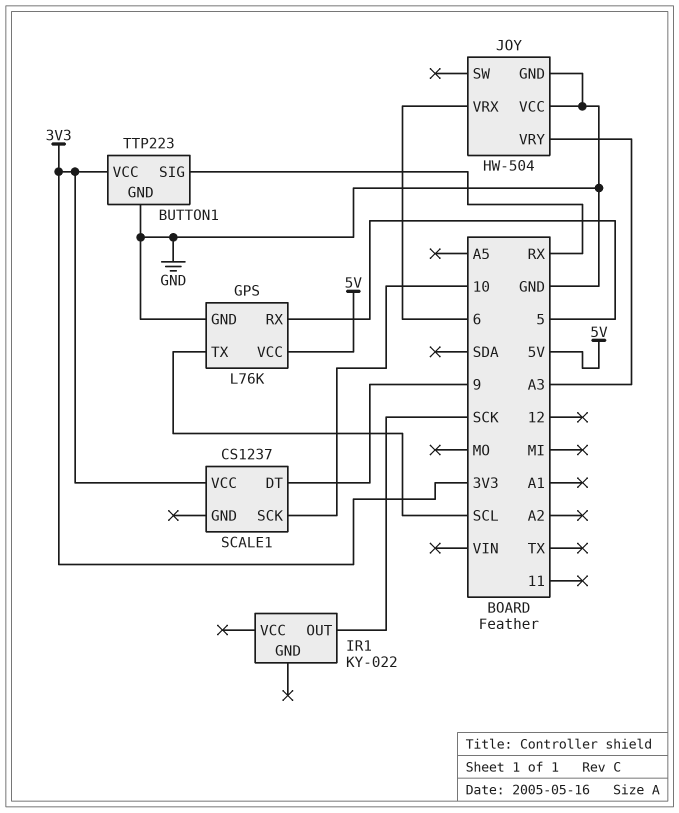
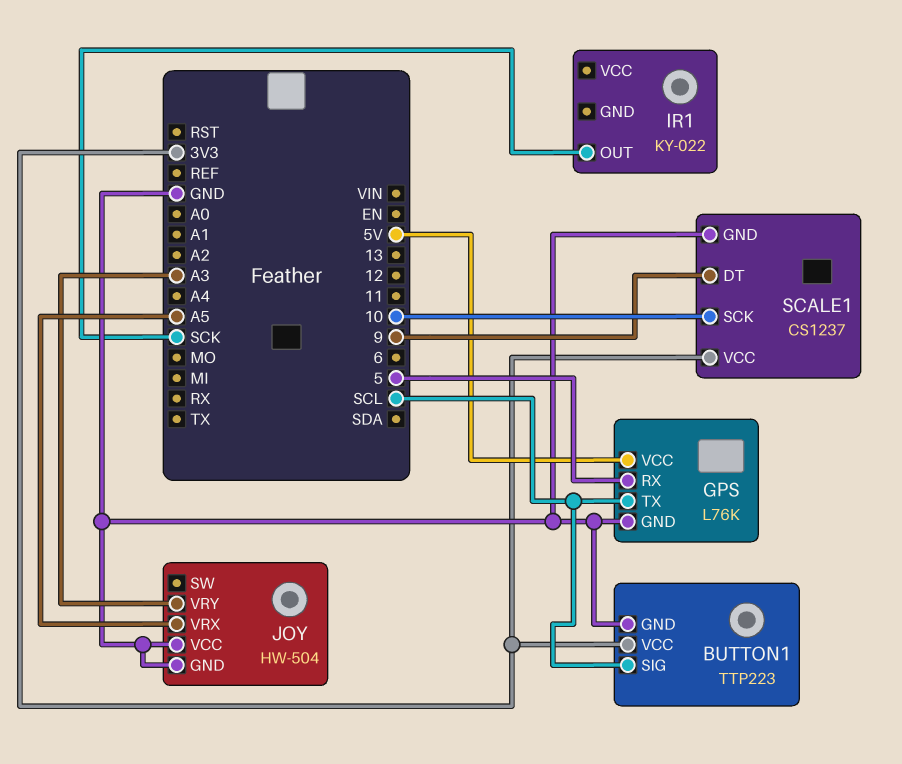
BUTTON1 pin SIG: RX -> SCL
JOY pin VRX: 6 -> A5
SCALE1 pin GND: none -> GND

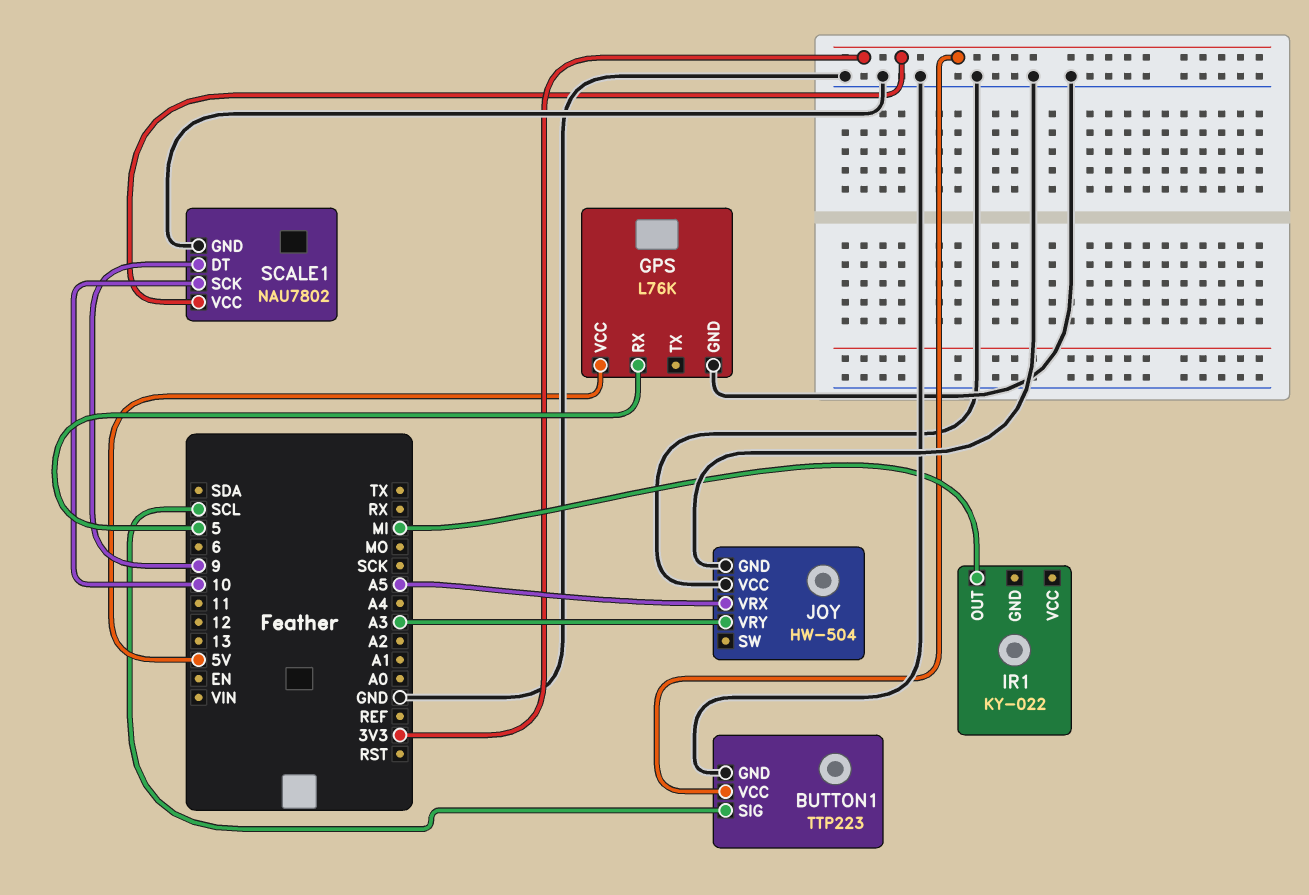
GPS pin TX: SCL -> none
IR1 pin OUT: SCK -> MI
SCALE1: CS1237 -> NAU7802

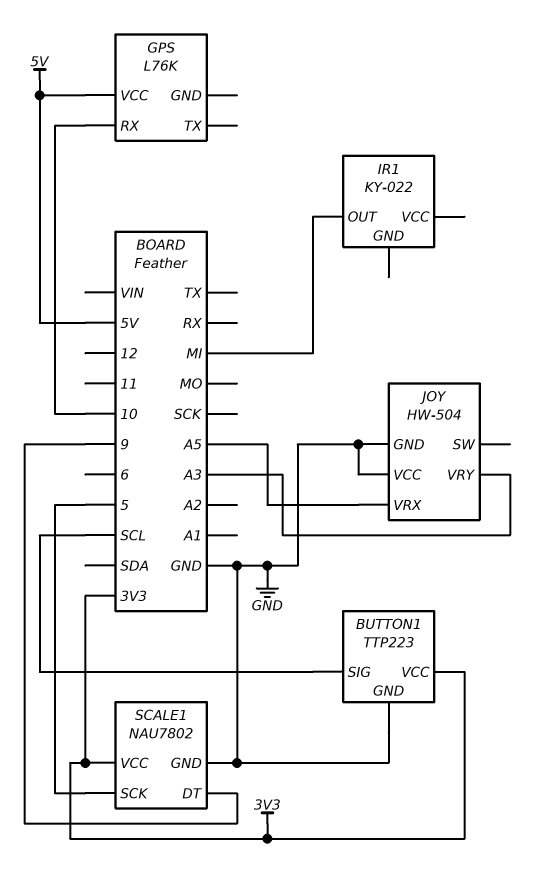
GPS pin GND: GND -> none
GPS pin RX: 5 -> 10
SCALE1 pin SCK: 10 -> 5

